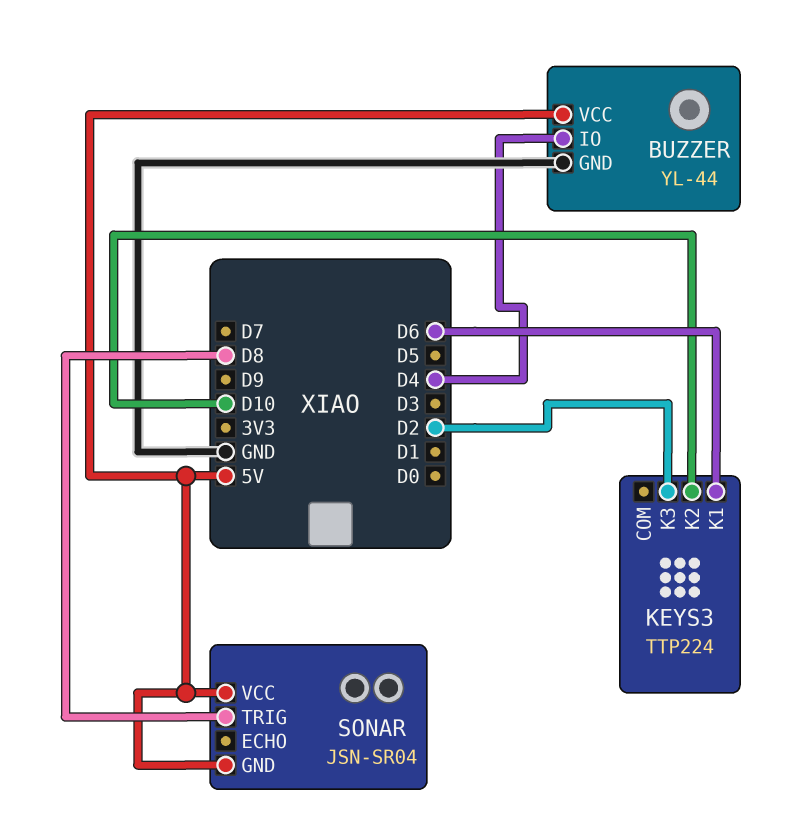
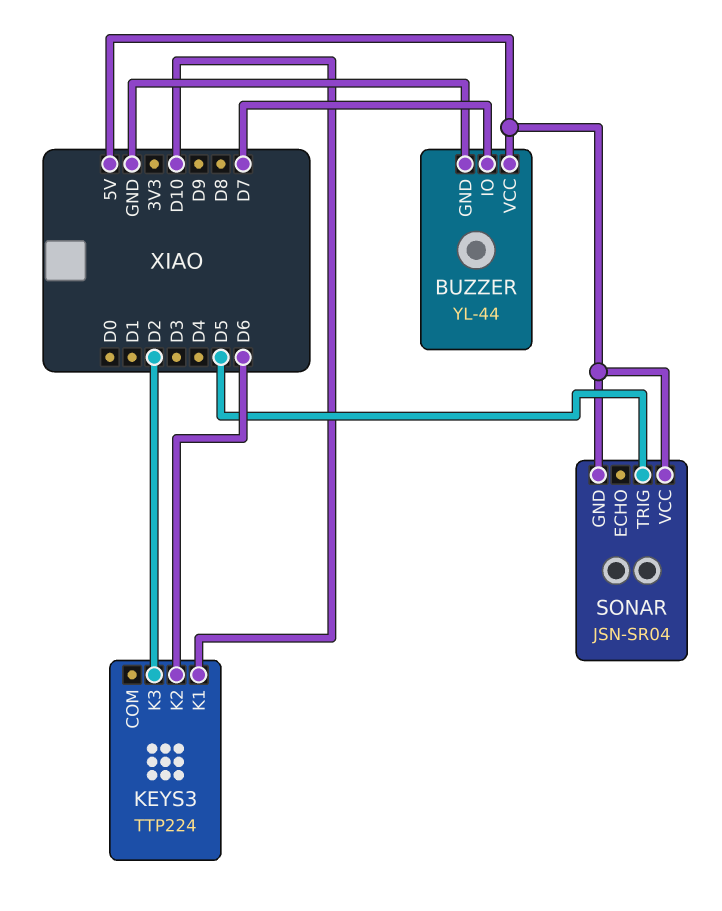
BUZZER pin IO: D4 -> D7
KEYS3 pin K1: D6 -> D10
KEYS3 pin K2: D10 -> D6
SONAR pin TRIG: D8 -> D5

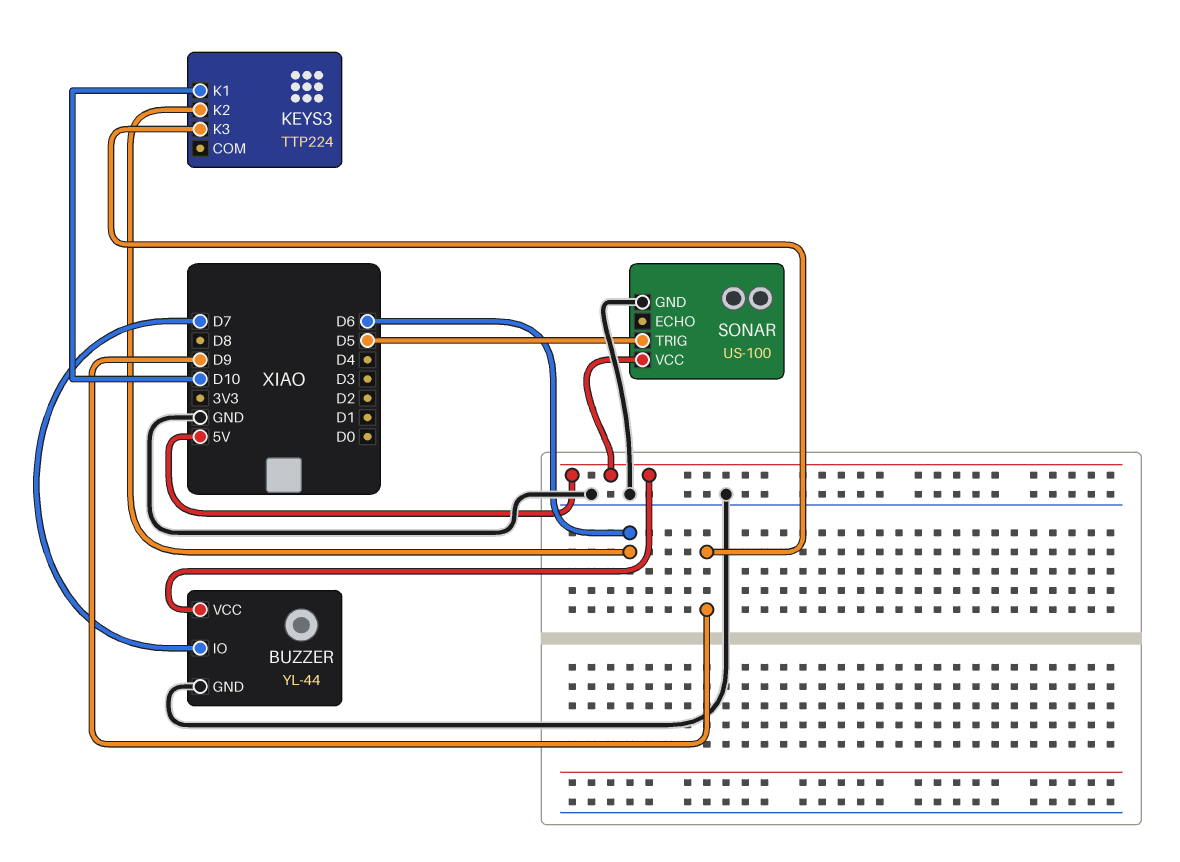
KEYS3 pin K3: D2 -> D9
SONAR: JSN-SR04 -> US-100
SONAR pin GND: 5V -> GND

